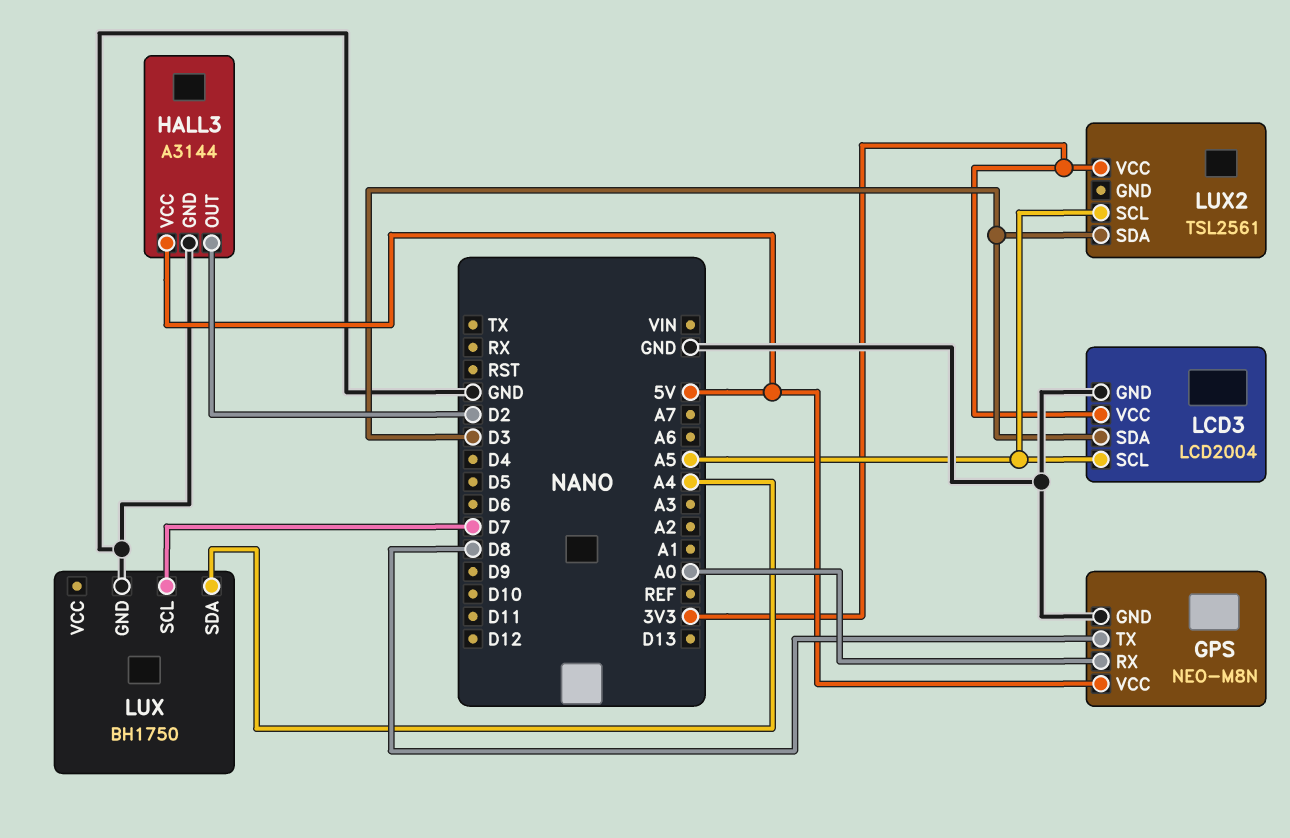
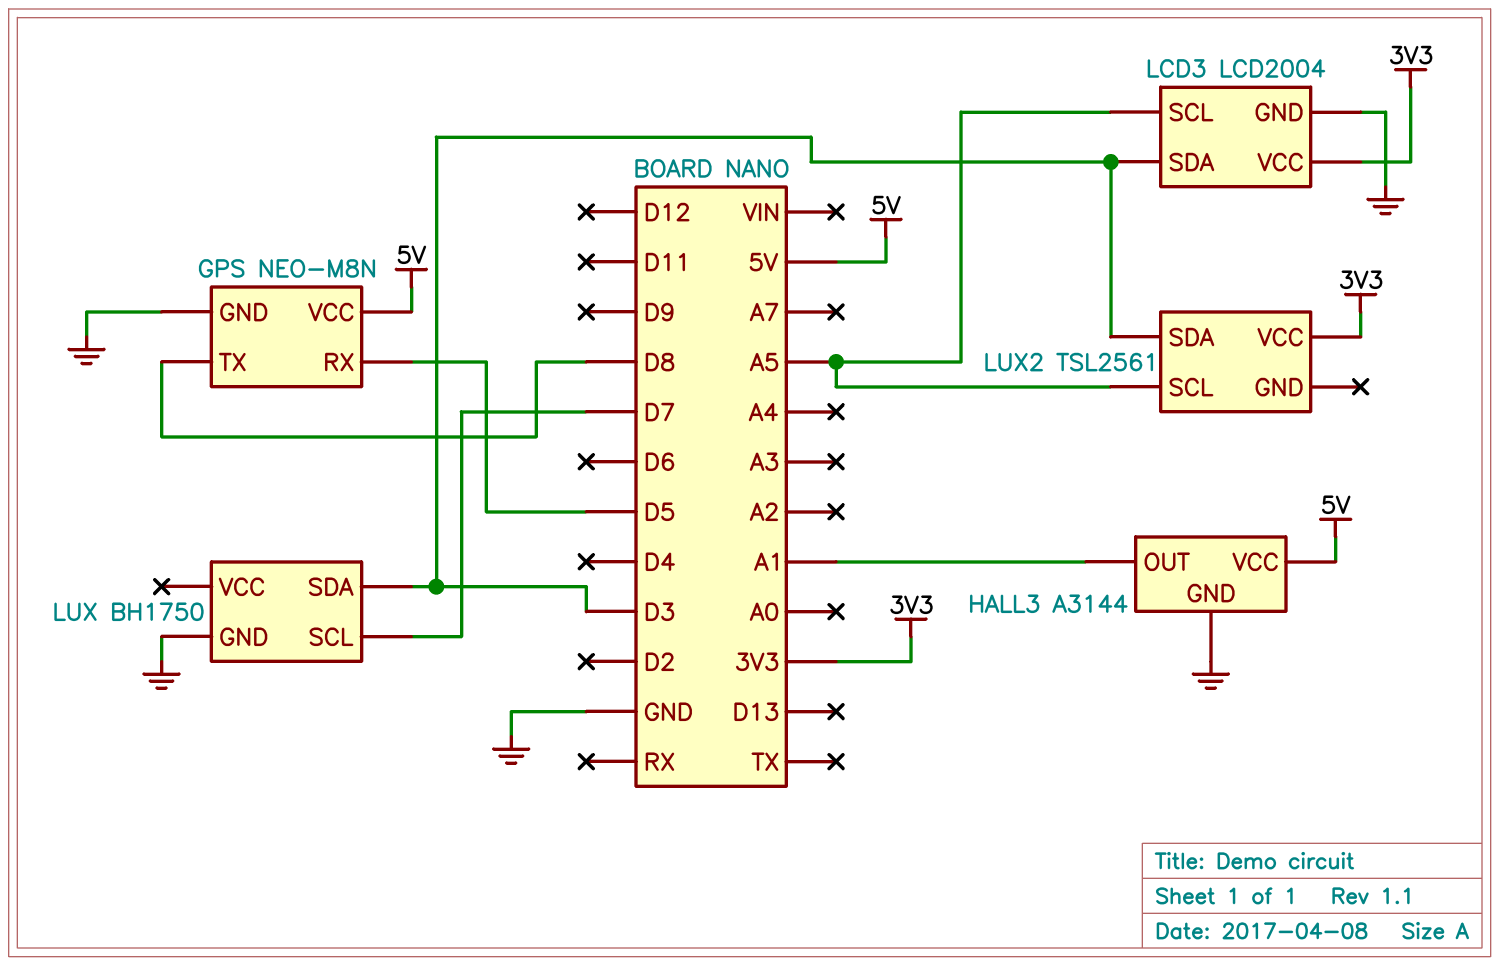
GPS pin RX: A0 -> D5
HALL3 pin OUT: D2 -> A1
LUX pin SDA: A4 -> D3

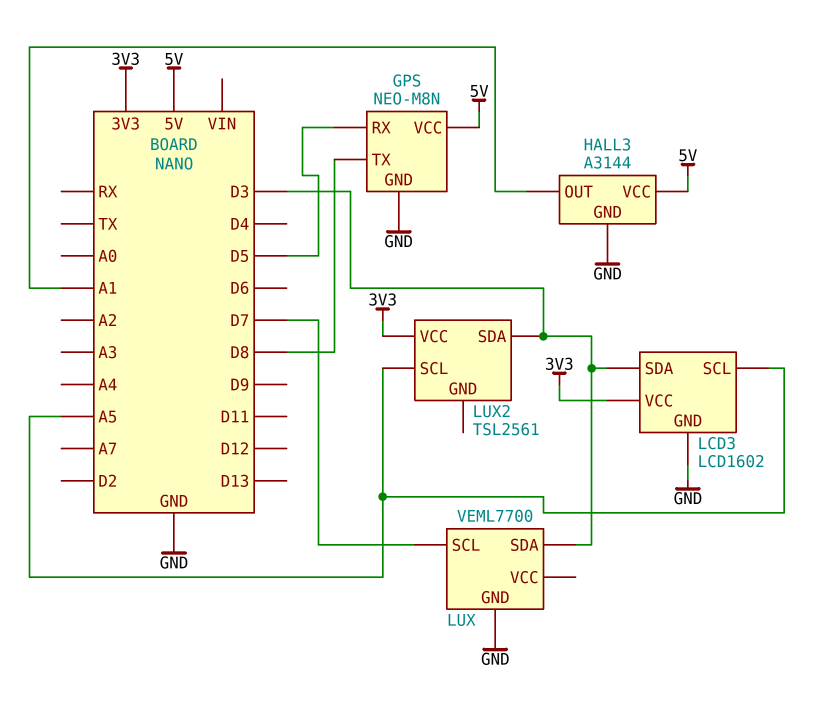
LCD3: LCD2004 -> LCD1602
LUX: BH1750 -> VEML7700

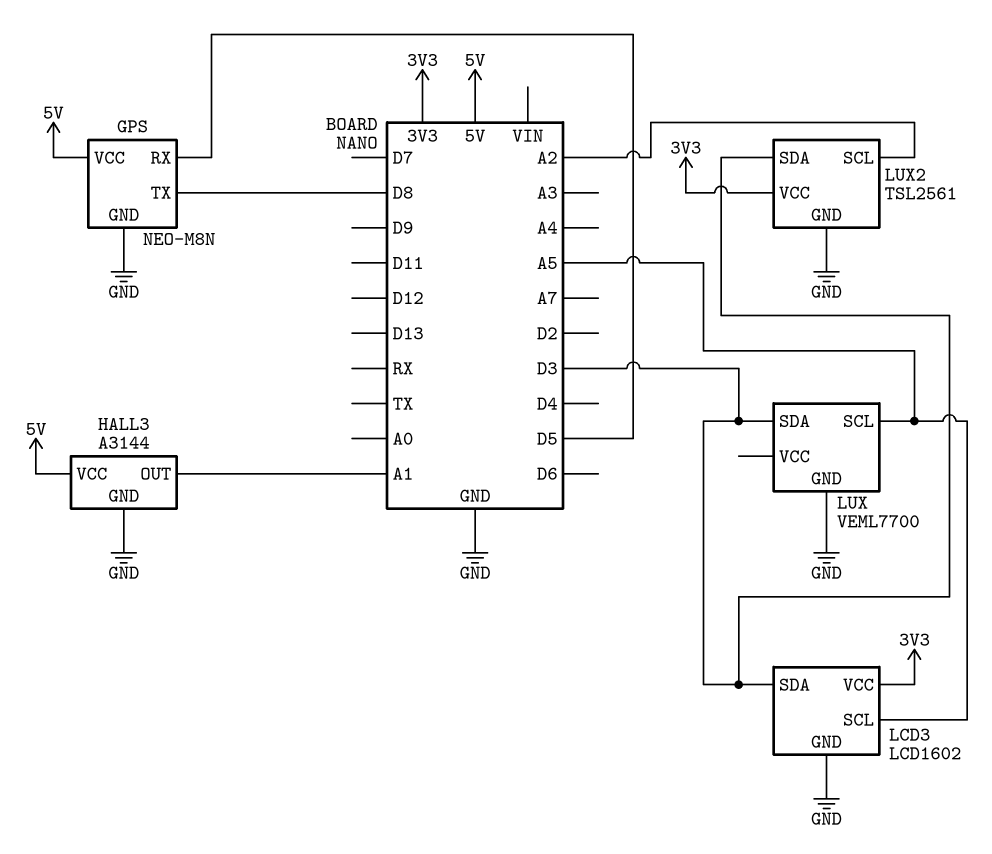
LUX pin SCL: D7 -> A5
LUX2 pin GND: none -> GND
LUX2 pin SCL: A5 -> A2

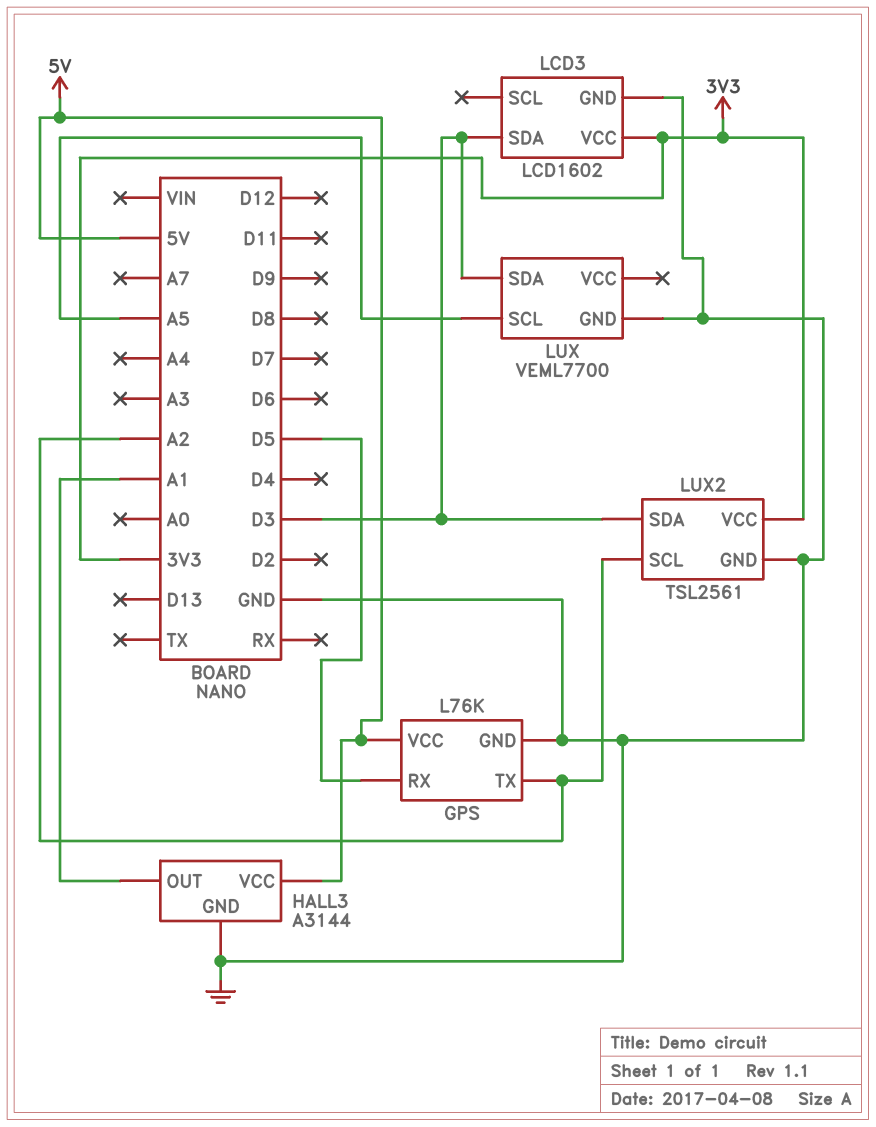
GPS: NEO-M8N -> L76K
GPS pin TX: D8 -> A2
LCD3 pin SCL: A5 -> none

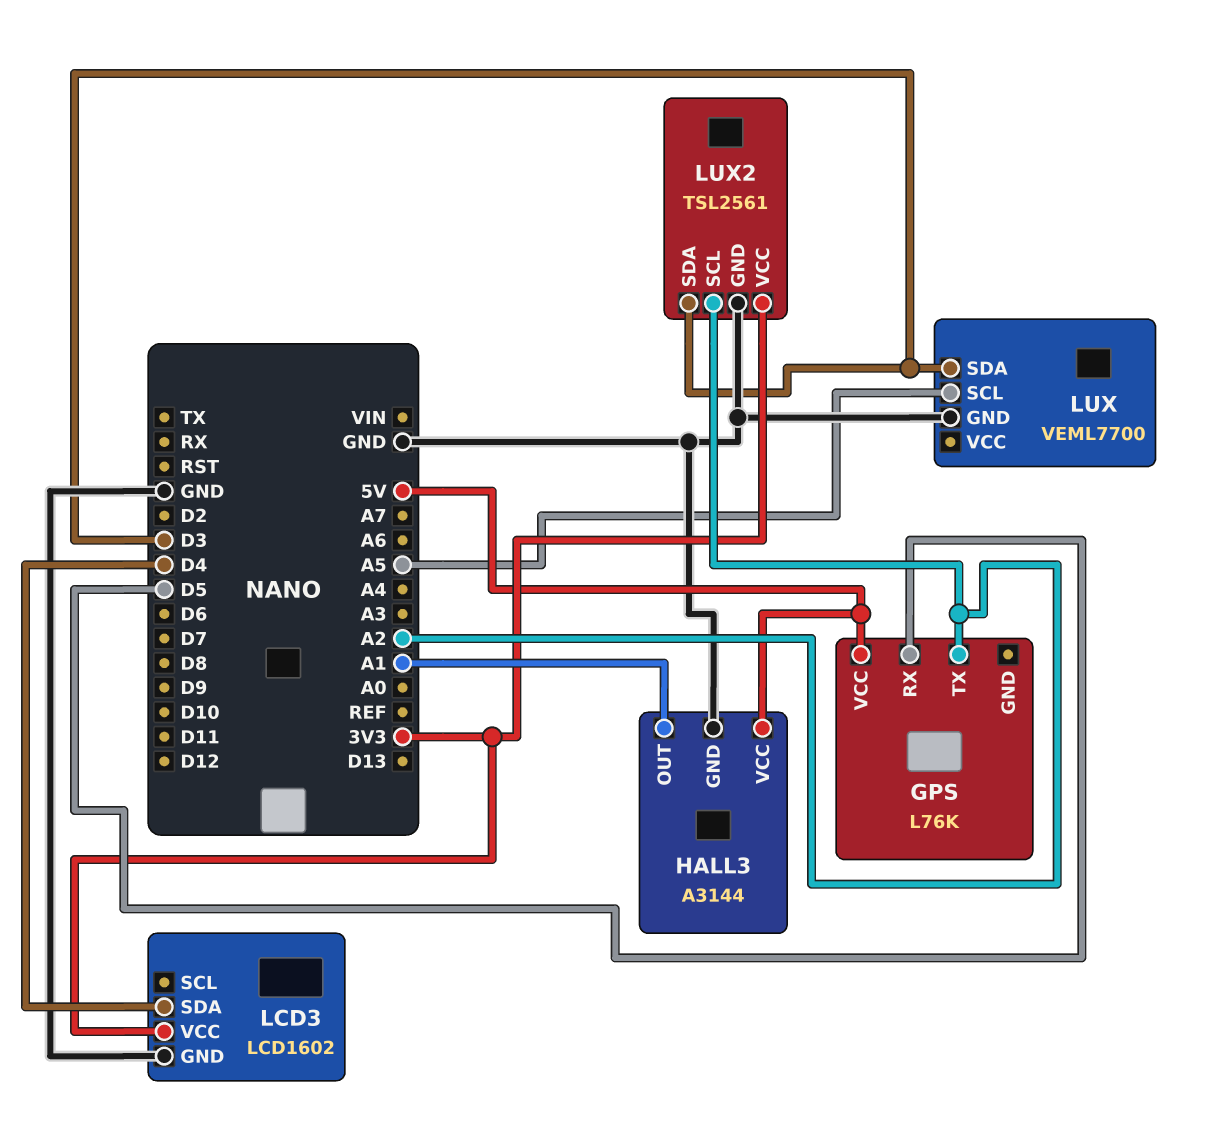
GPS pin GND: GND -> none
LCD3 pin SDA: D3 -> D4

